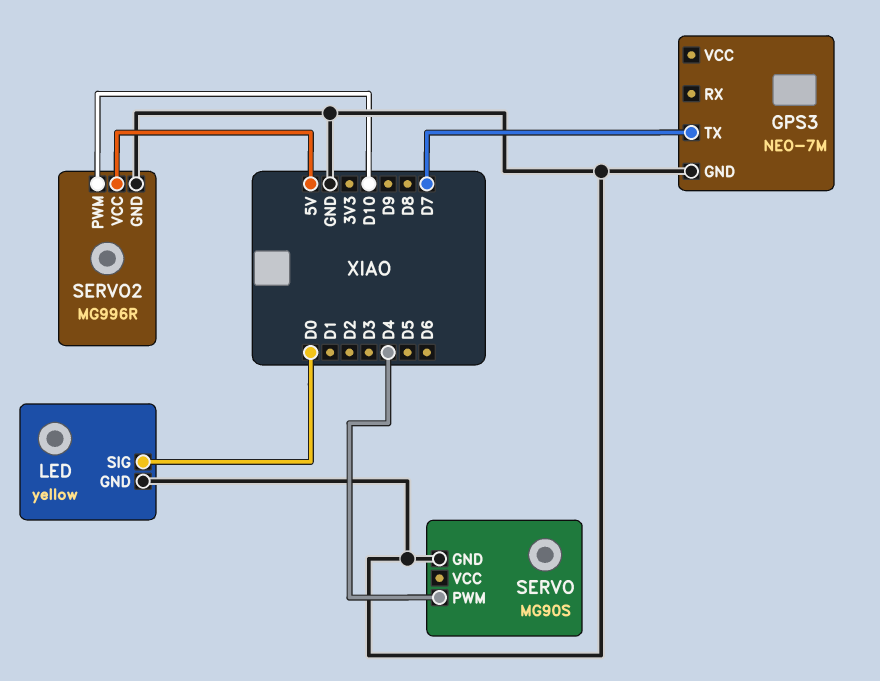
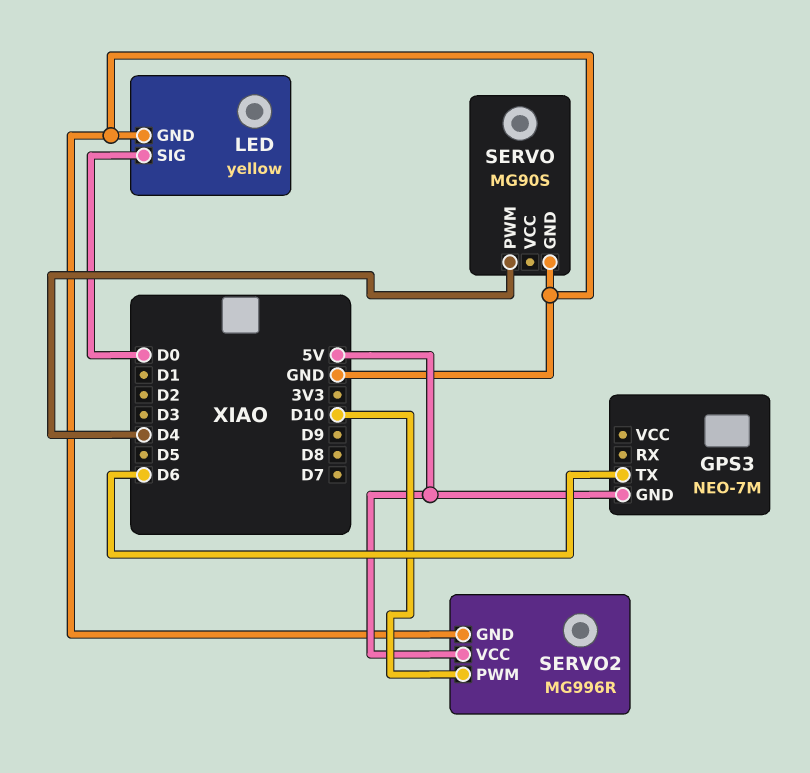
GPS3 pin GND: GND -> 5V
GPS3 pin TX: D7 -> D6

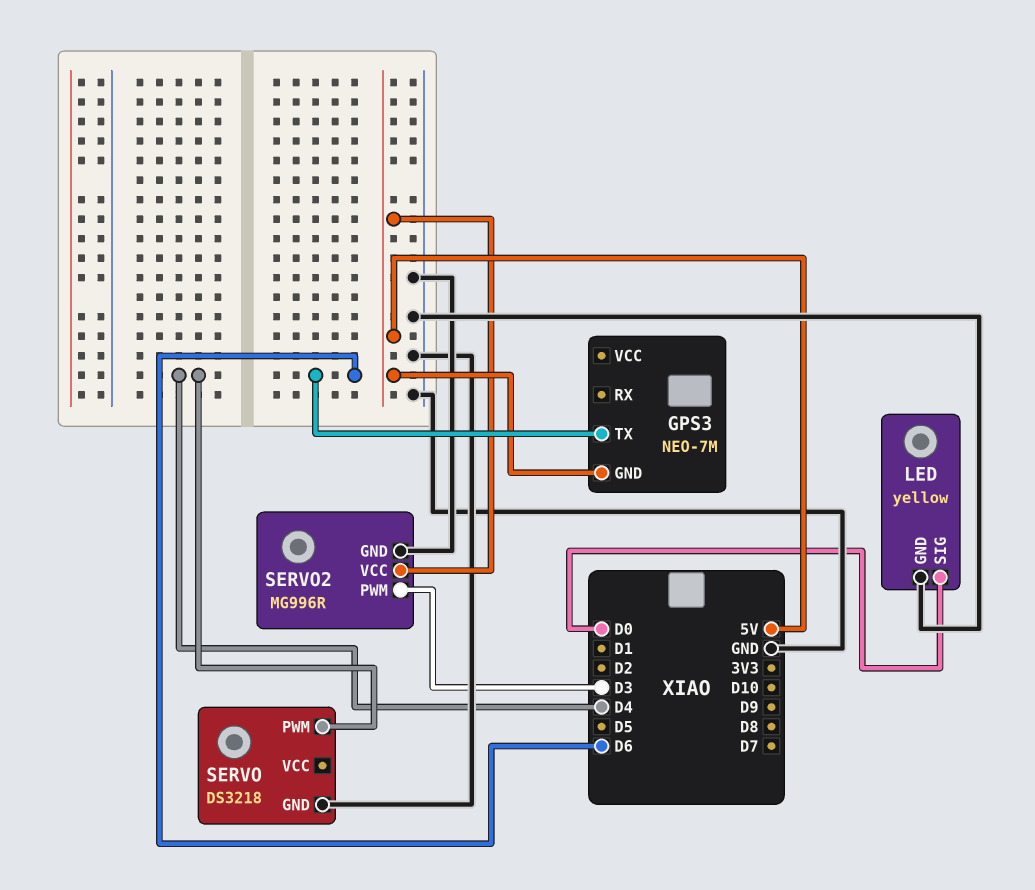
SERVO: MG90S -> DS3218
SERVO2 pin PWM: D10 -> D3

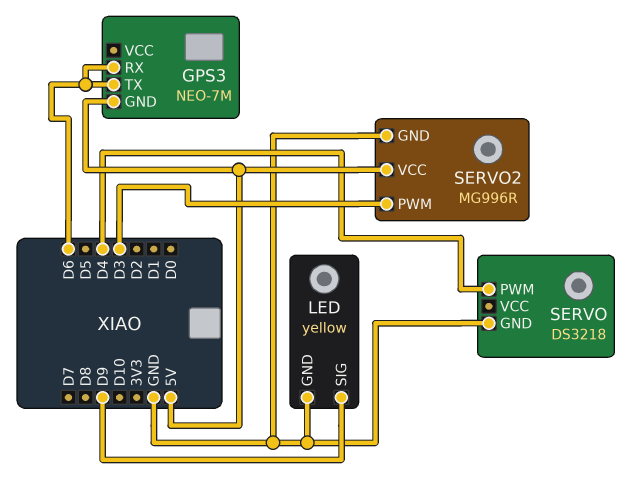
GPS3 pin RX: none -> D6
LED pin SIG: D0 -> D9

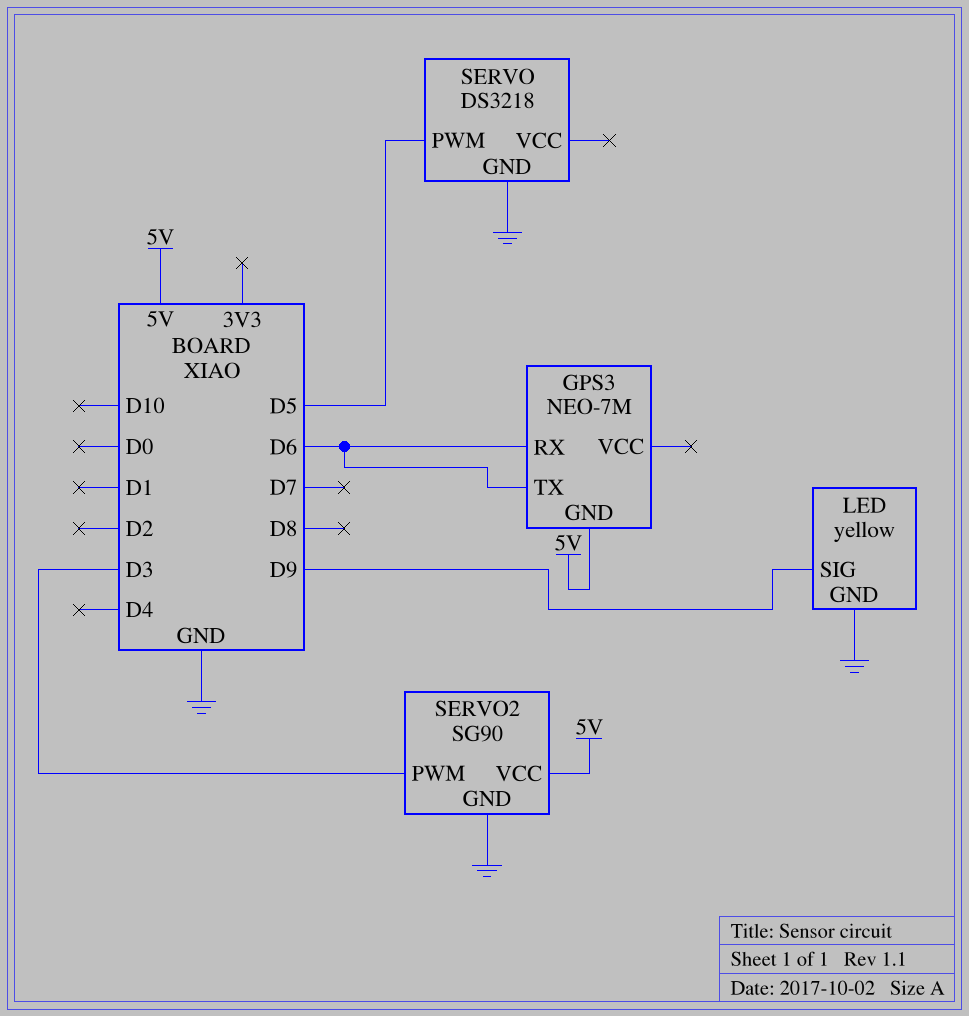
SERVO pin PWM: D4 -> D5
SERVO2: MG996R -> SG90

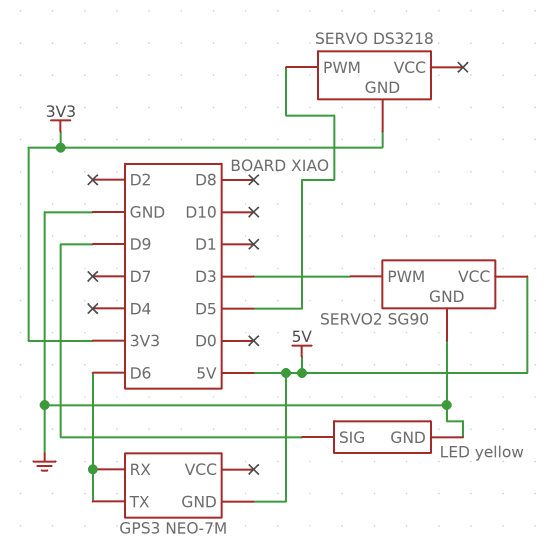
SERVO pin GND: GND -> 3V3

